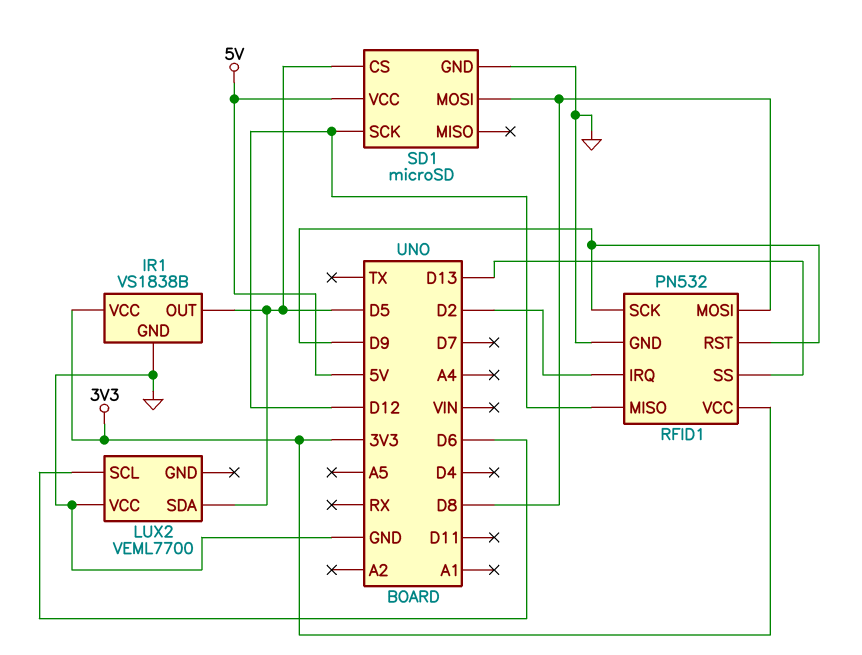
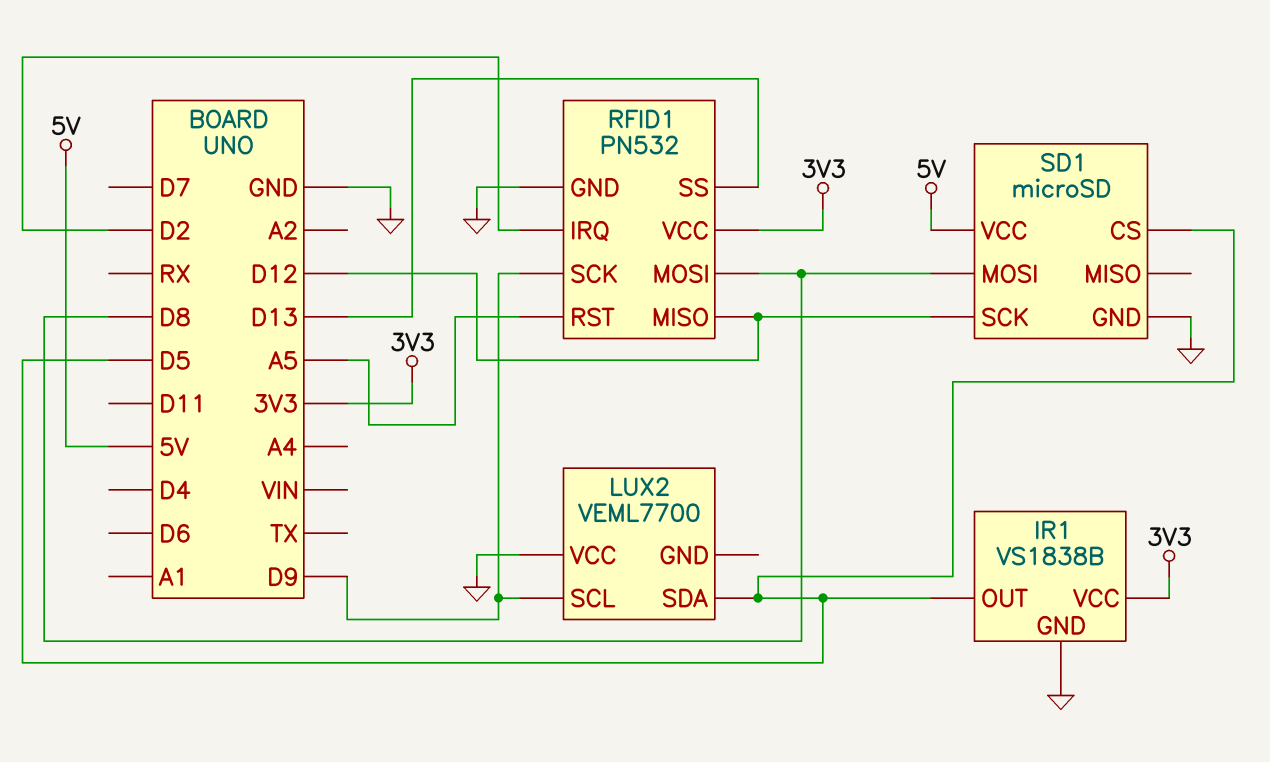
LUX2 pin SCL: D6 -> D9
RFID1 pin RST: D9 -> A5

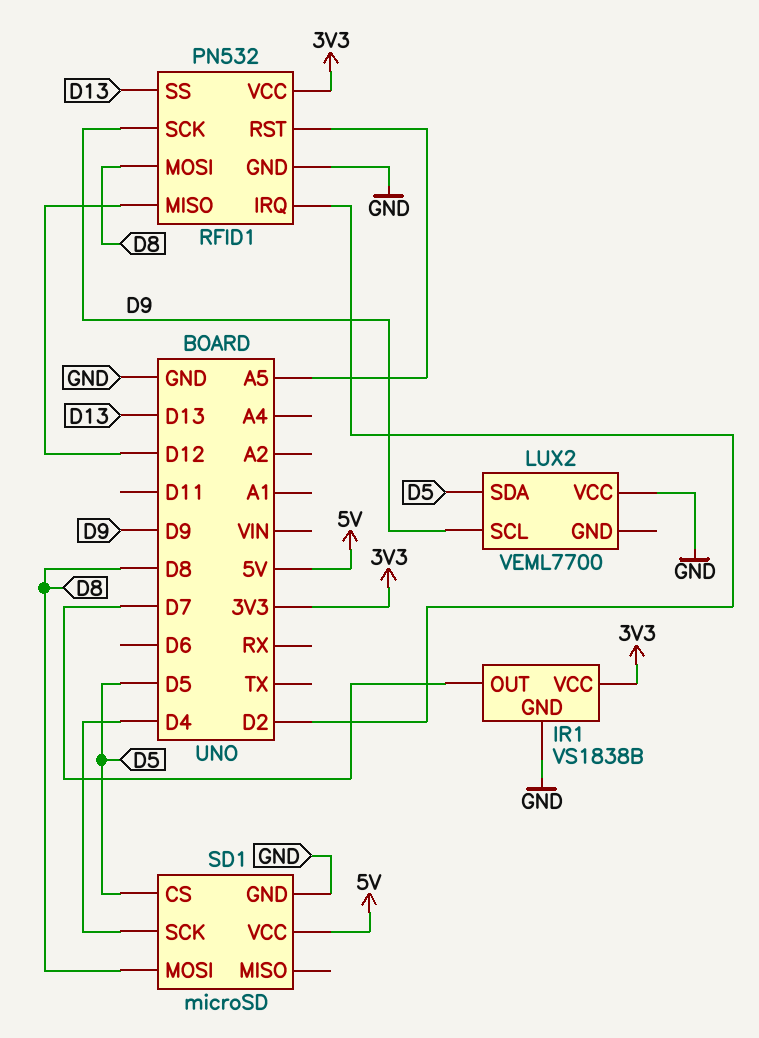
IR1 pin OUT: D5 -> D7
SD1 pin SCK: D12 -> D4

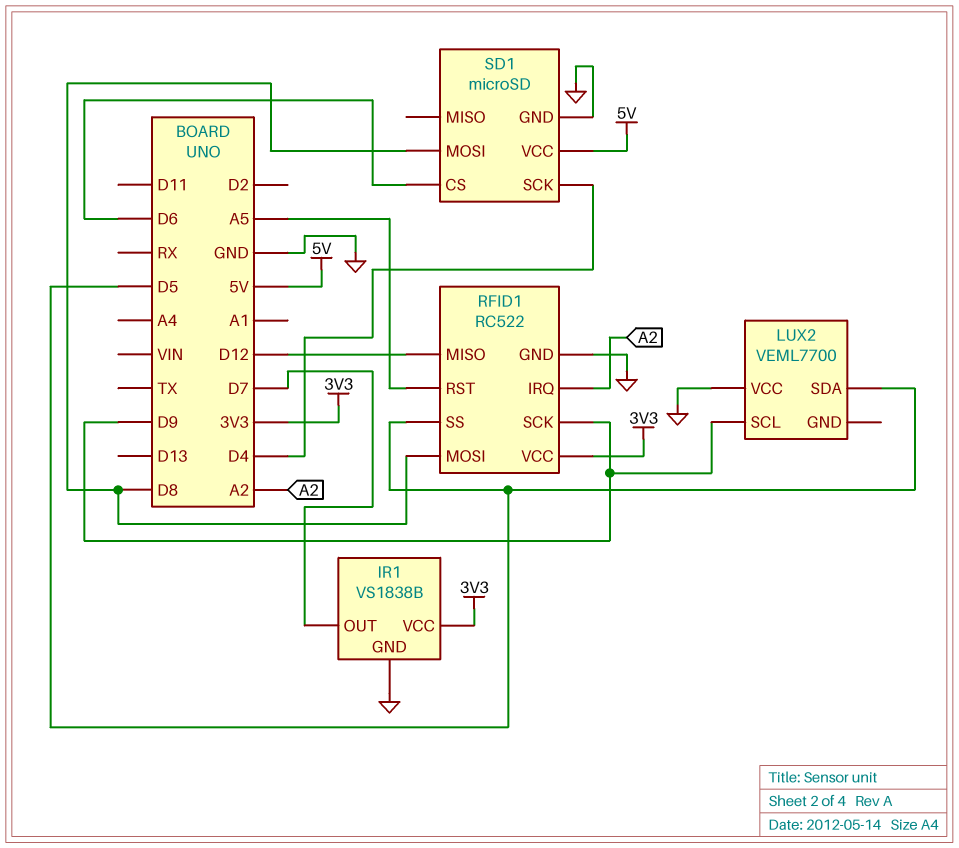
RFID1: PN532 -> RC522
RFID1 pin IRQ: D2 -> A2
RFID1 pin SS: D13 -> D5
SD1 pin CS: D5 -> D6

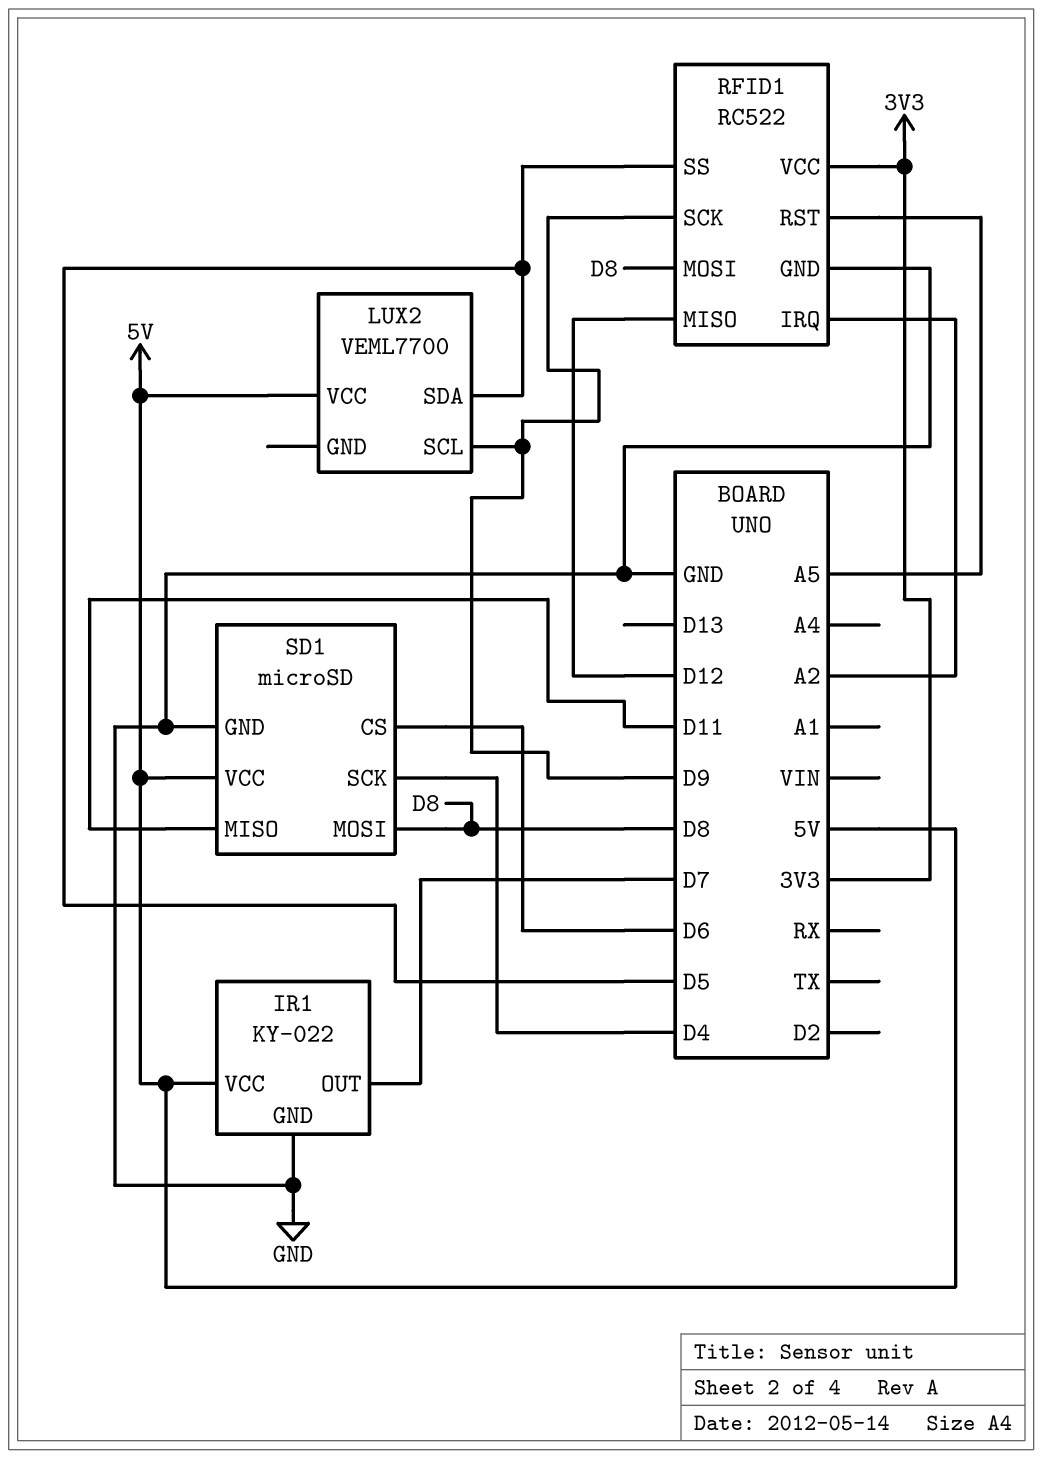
IR1: VS1838B -> KY-022
IR1 pin VCC: 3V3 -> 5V
LUX2 pin VCC: GND -> 5V
SD1 pin MISO: none -> D11

